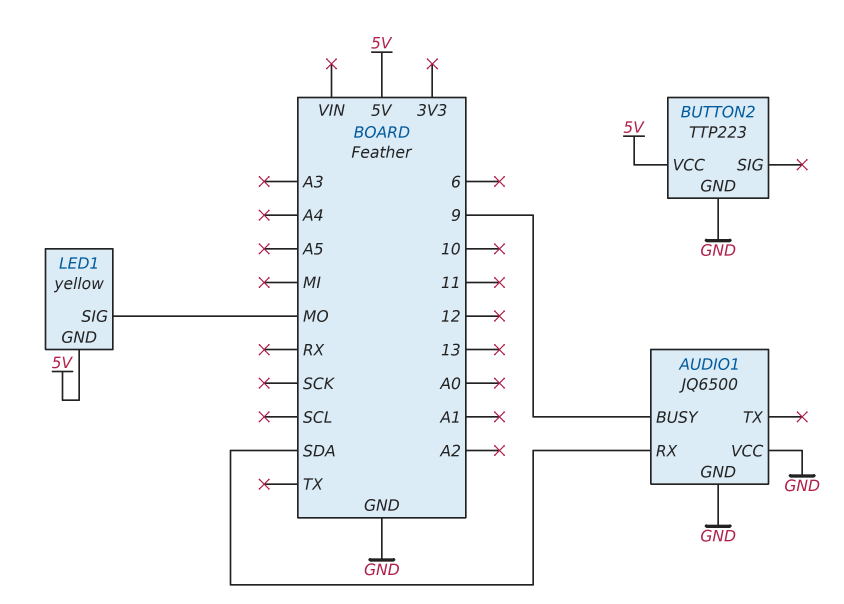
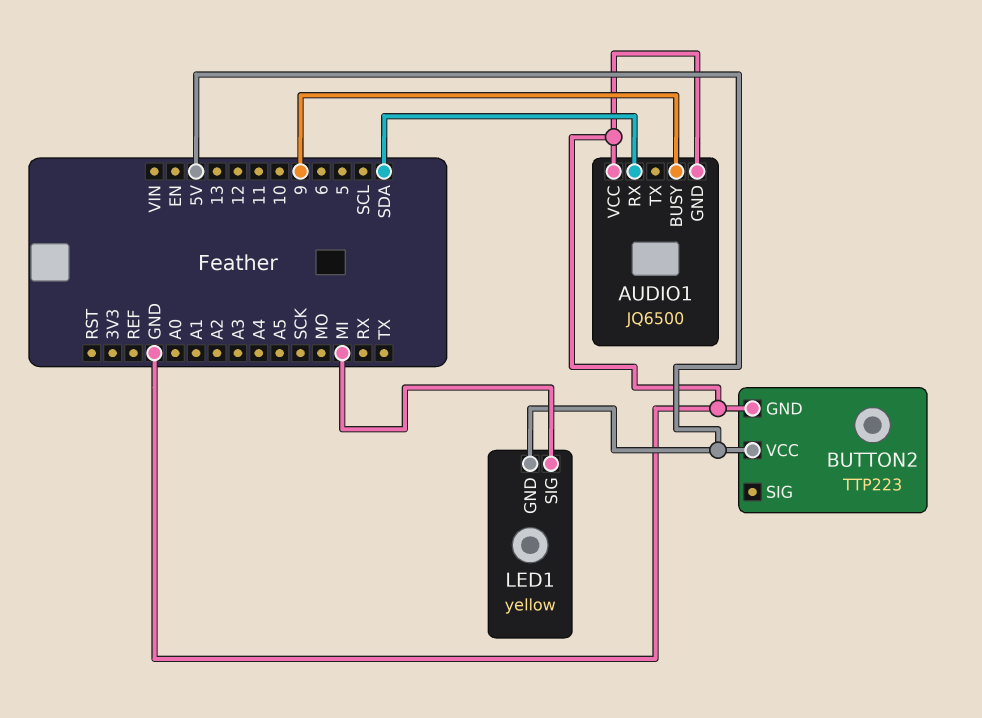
LED1 pin SIG: MO -> MI

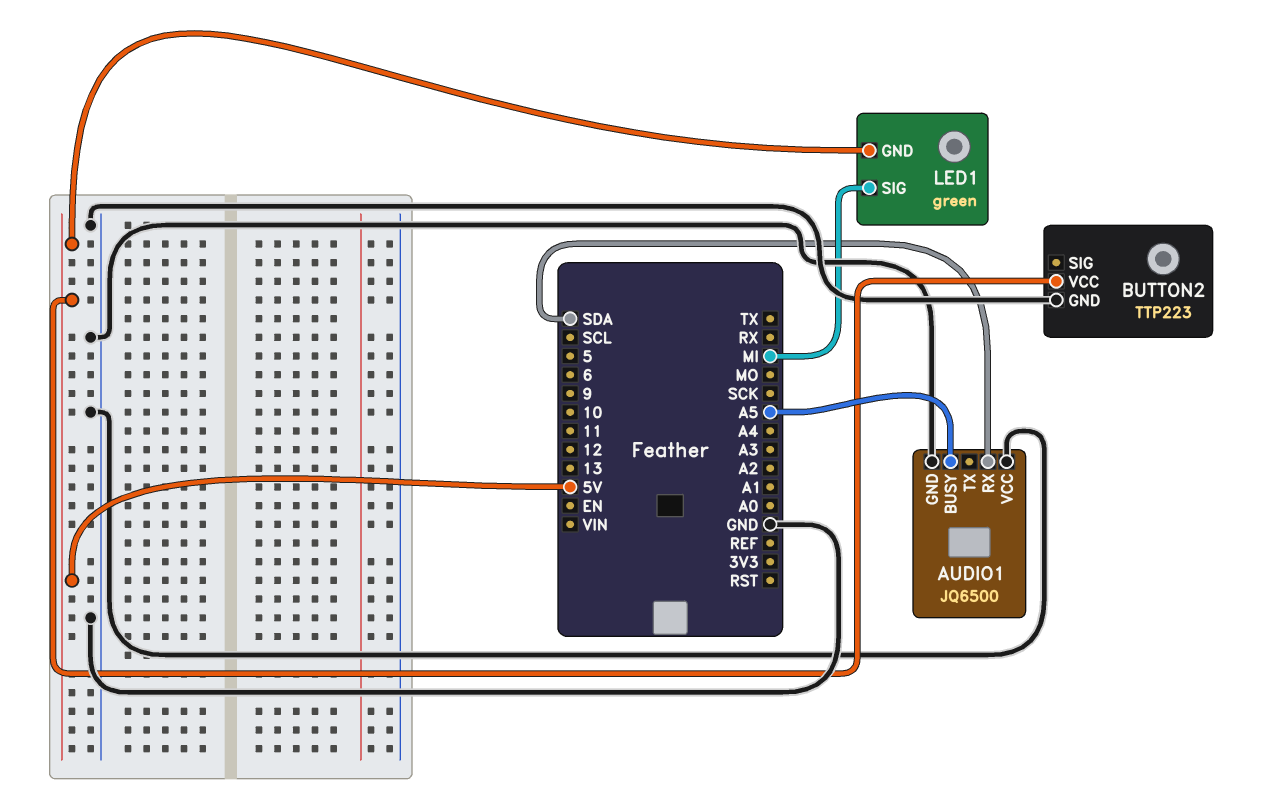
AUDIO1 pin BUSY: 9 -> A5
LED1: yellow -> green

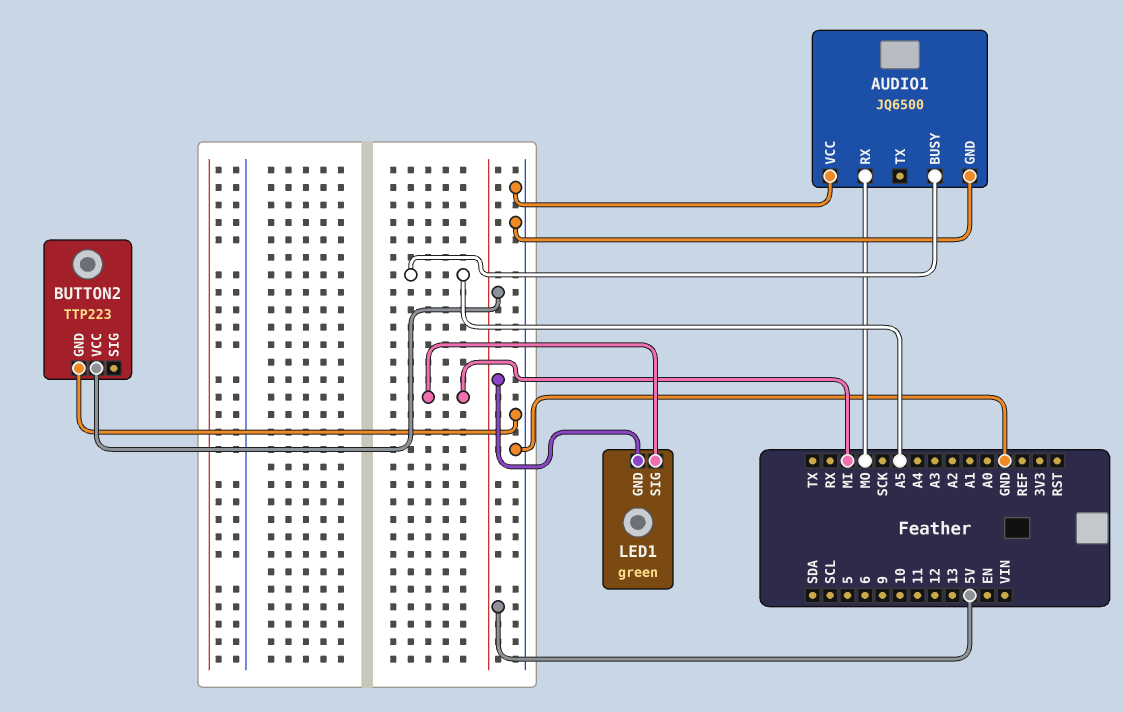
AUDIO1 pin RX: SDA -> MO

